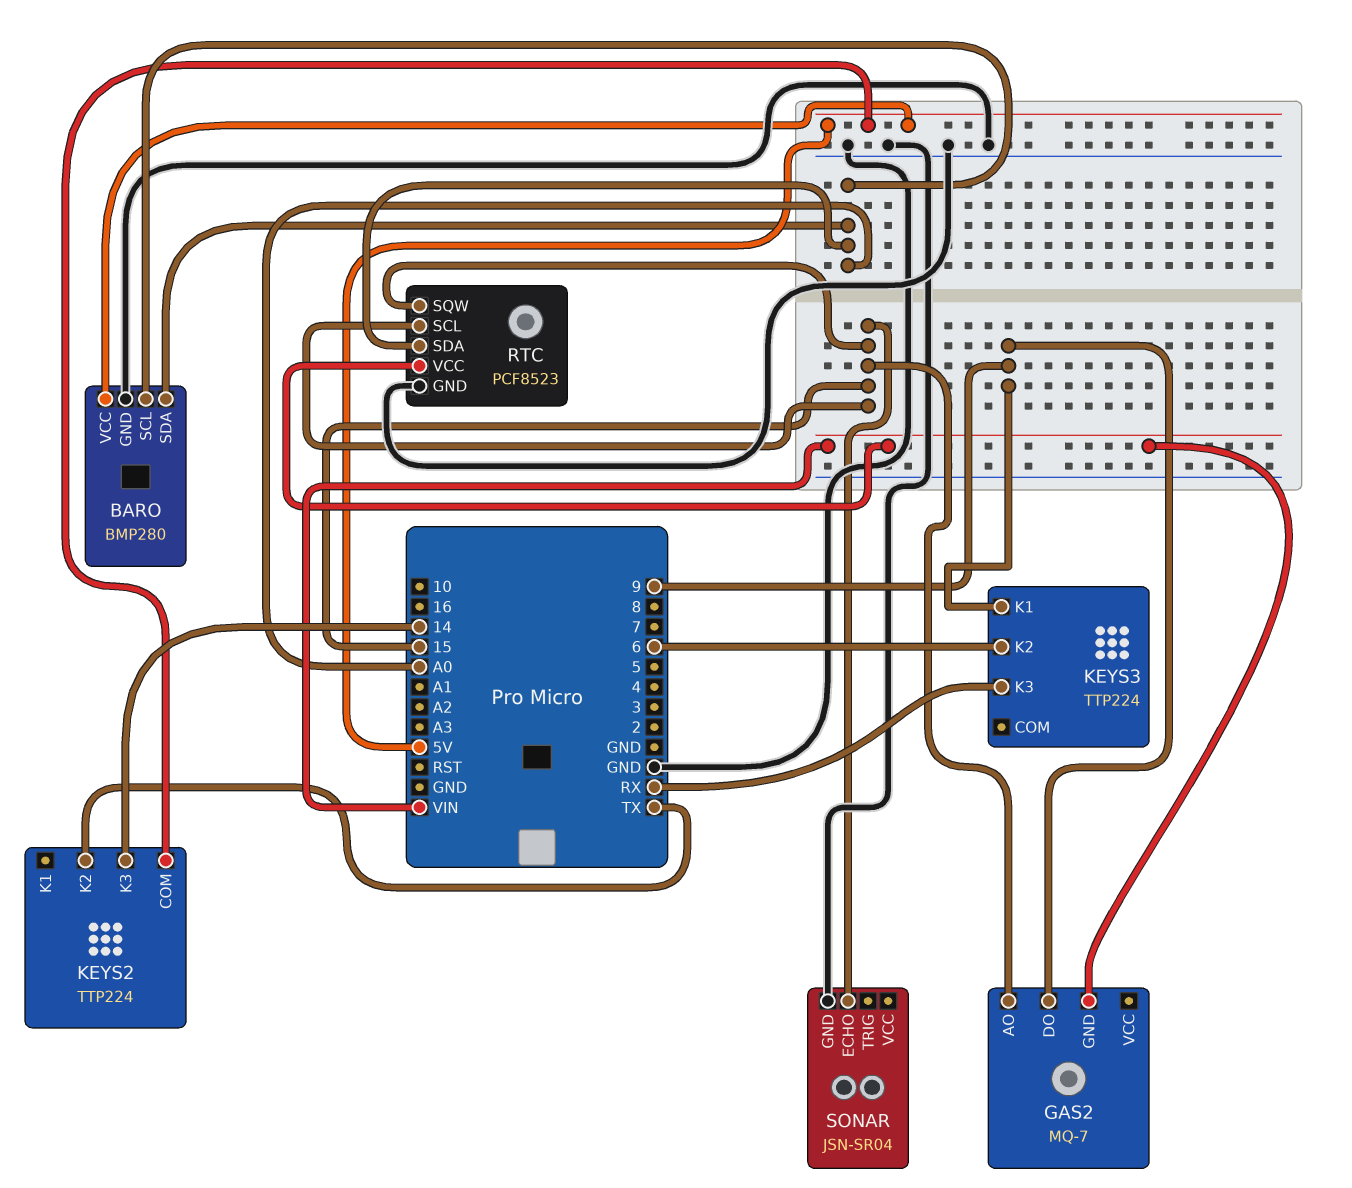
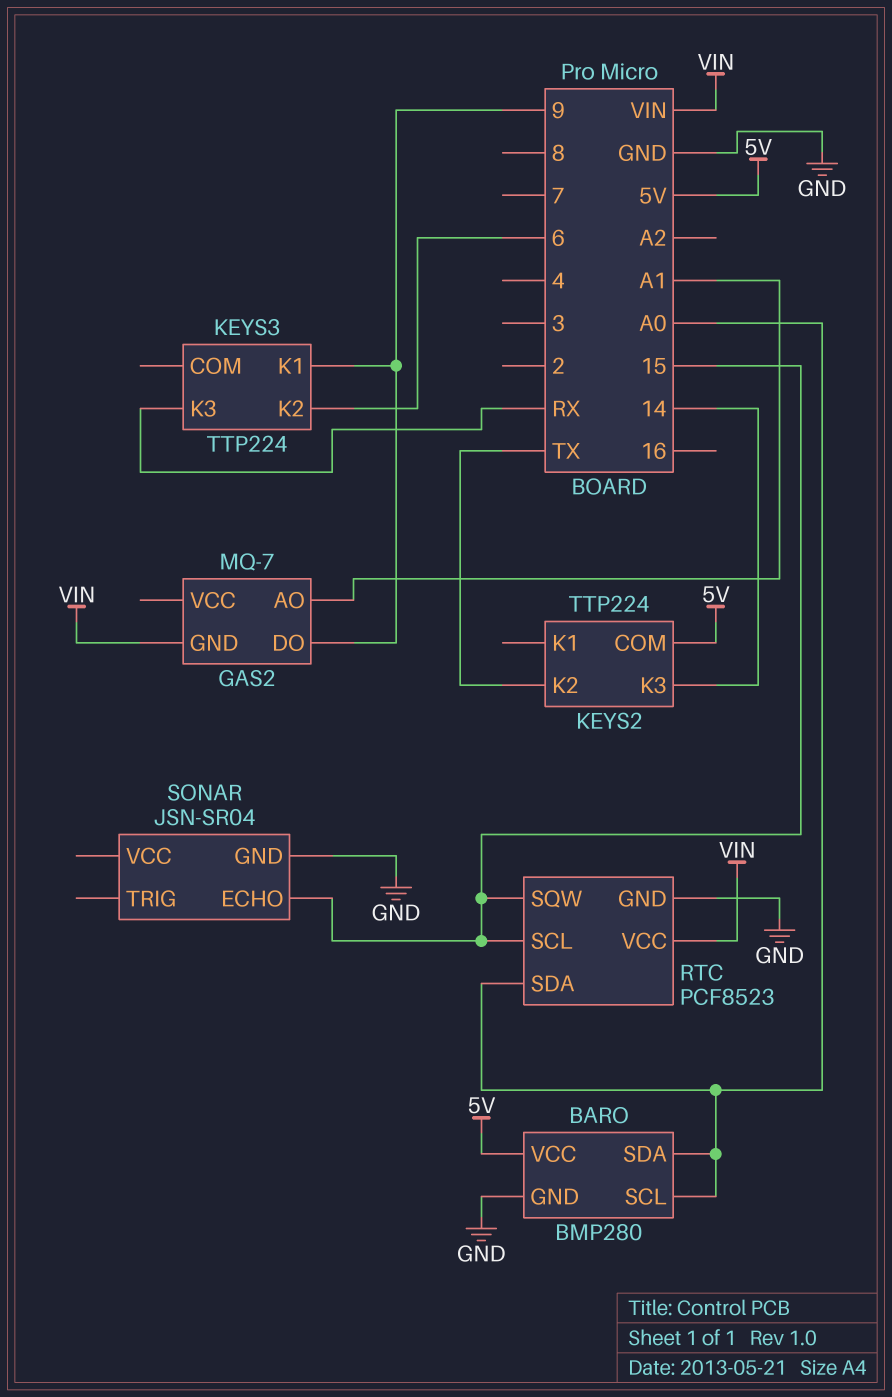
GAS2 pin AO: 15 -> A1

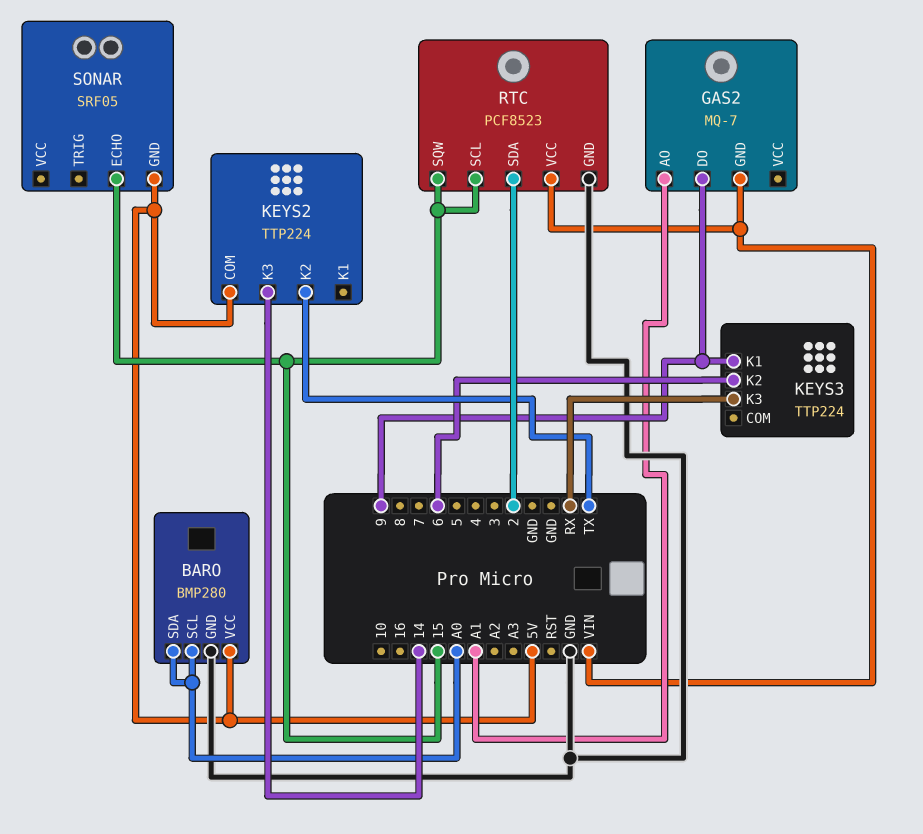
RTC pin SDA: A0 -> 2
SONAR: JSN-SR04 -> SRF05
SONAR pin GND: GND -> 5V

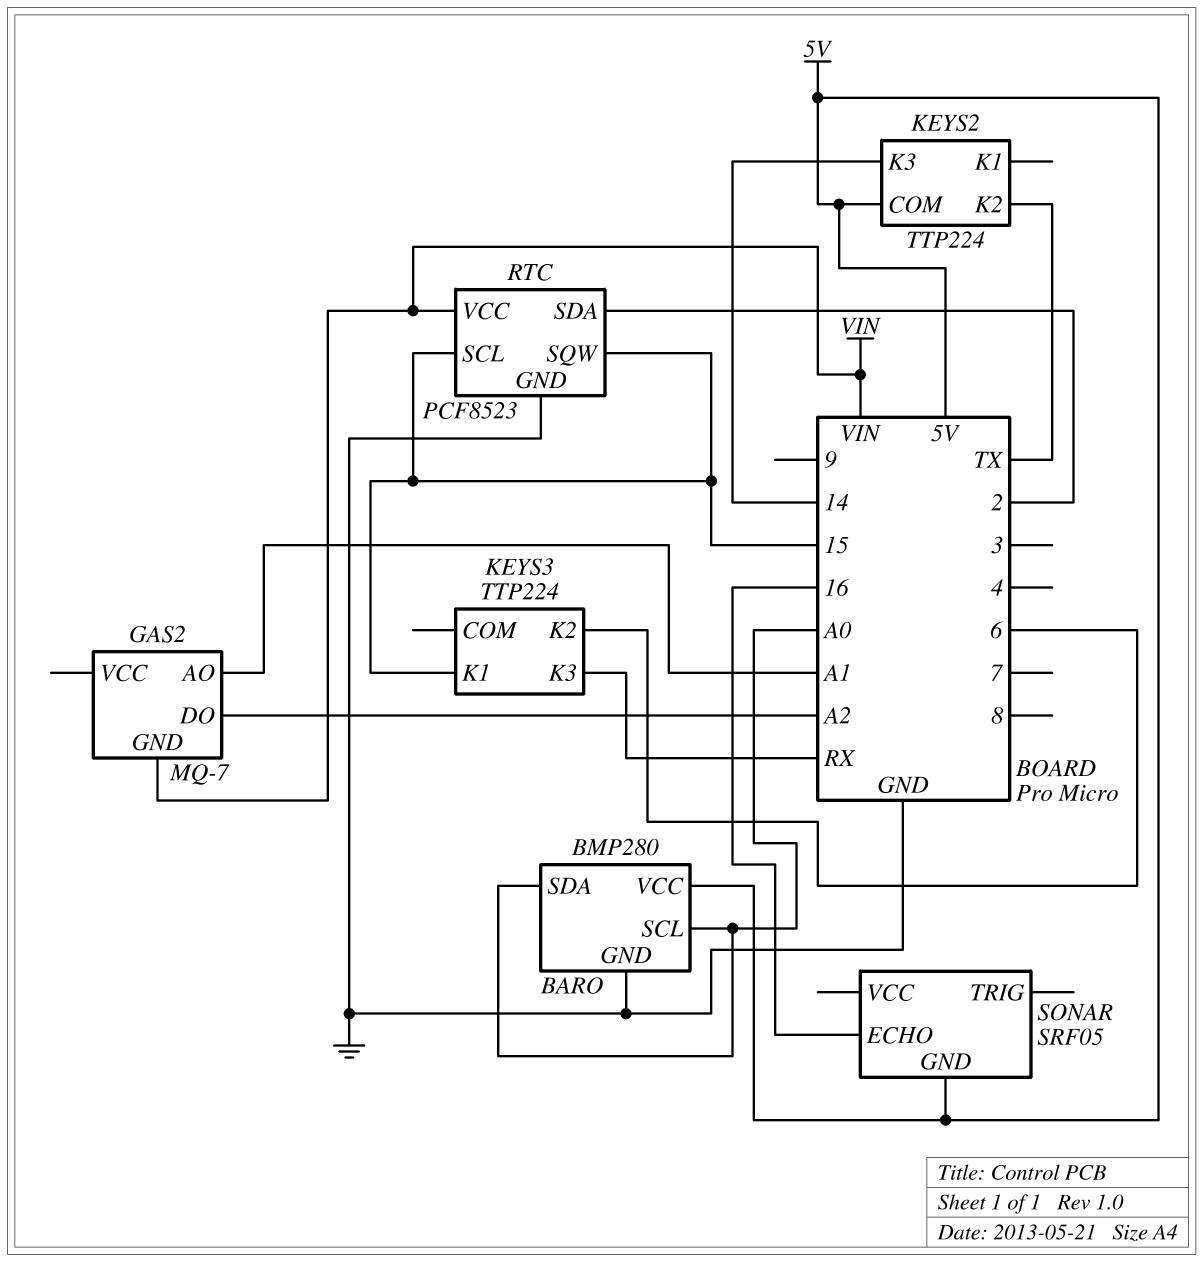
GAS2 pin DO: 9 -> A2
KEYS3 pin K1: 9 -> 15
SONAR pin ECHO: 15 -> 16

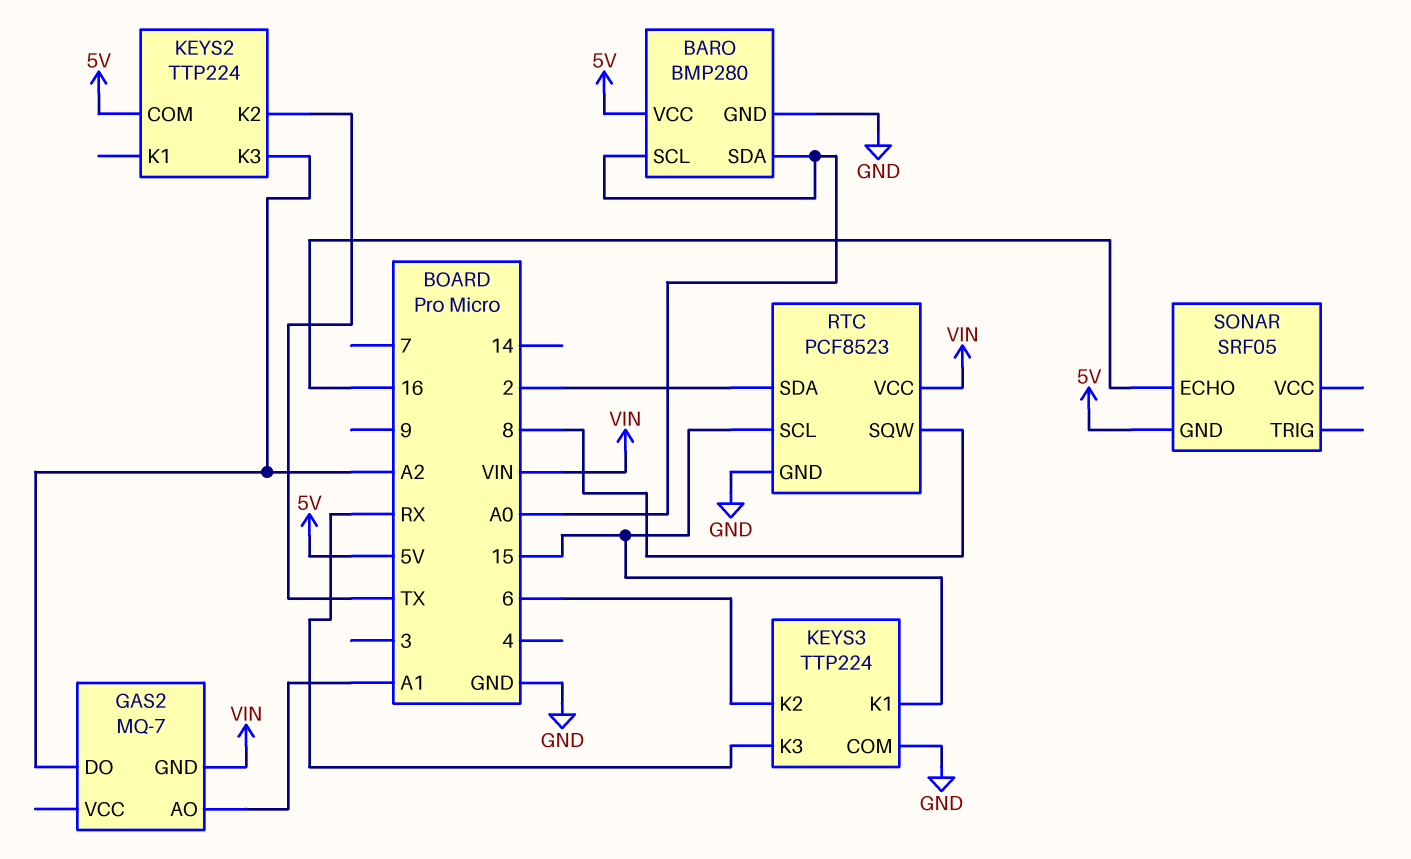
KEYS2 pin K3: 14 -> A2
KEYS3 pin COM: none -> GND
RTC pin SQW: 15 -> 8

